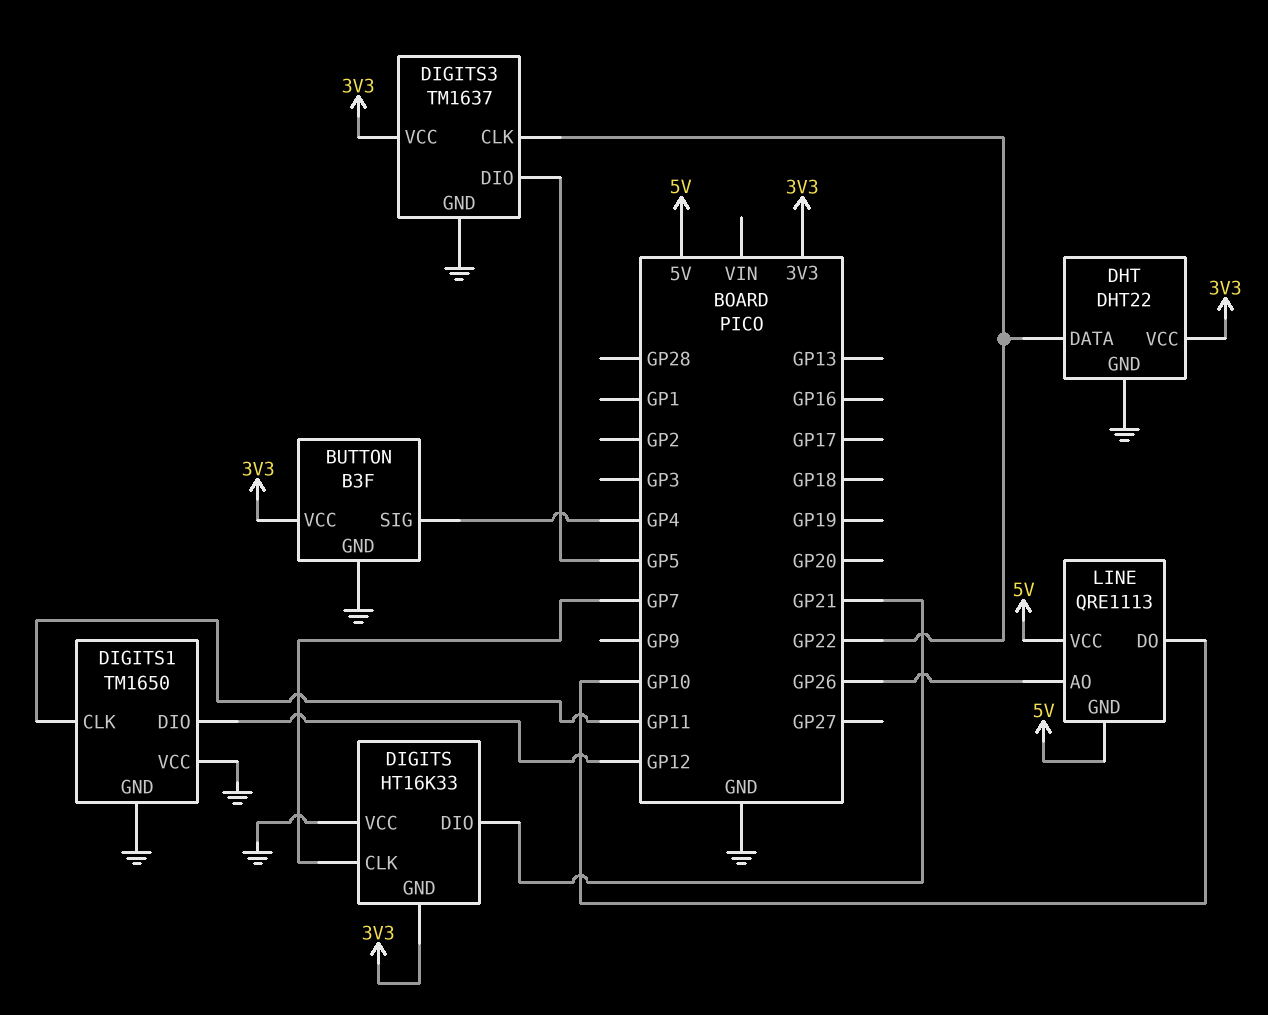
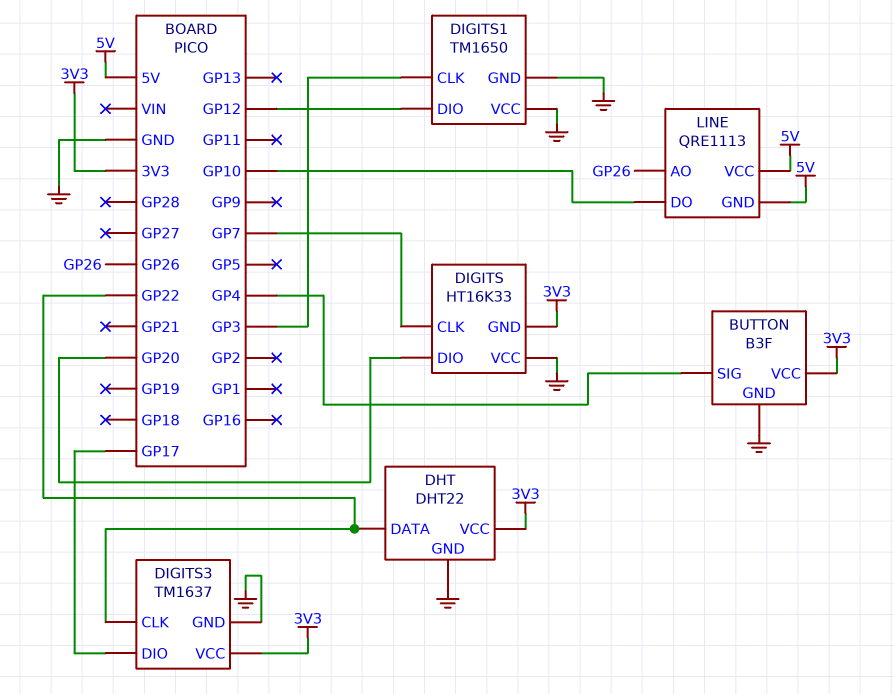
DIGITS pin DIO: GP21 -> GP20
DIGITS1 pin CLK: GP11 -> GP3
DIGITS3 pin DIO: GP5 -> GP17

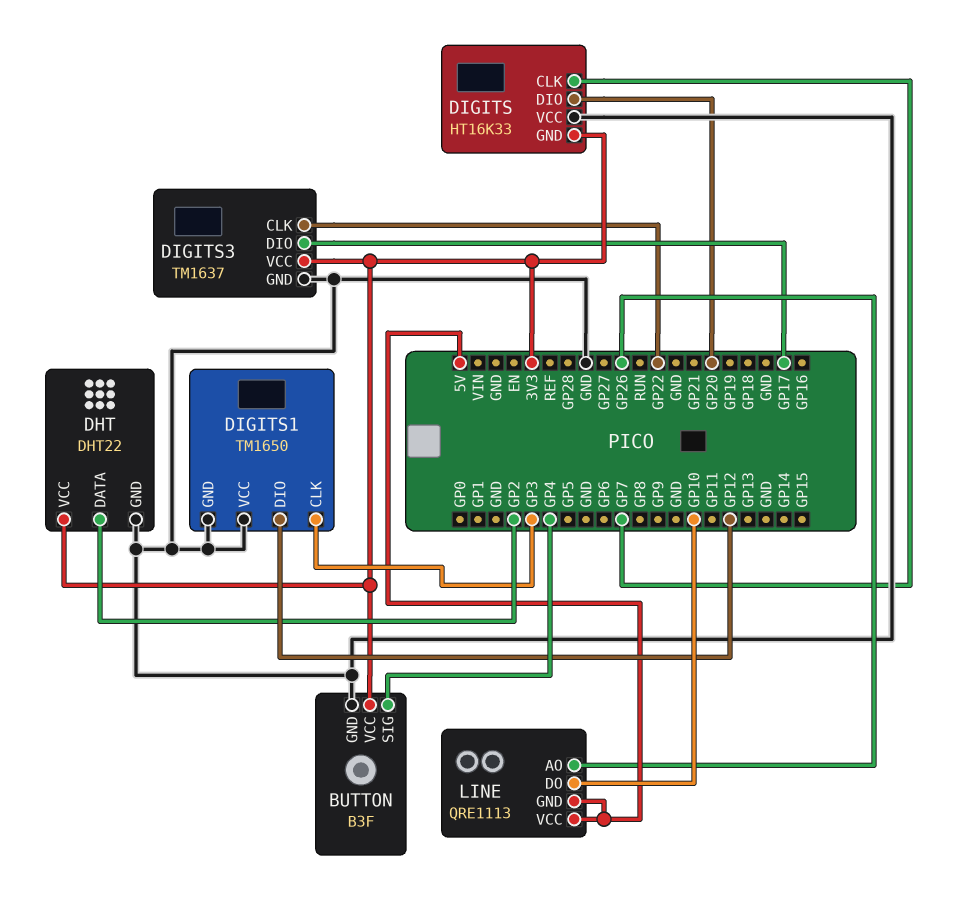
DHT pin DATA: GP22 -> GP2

